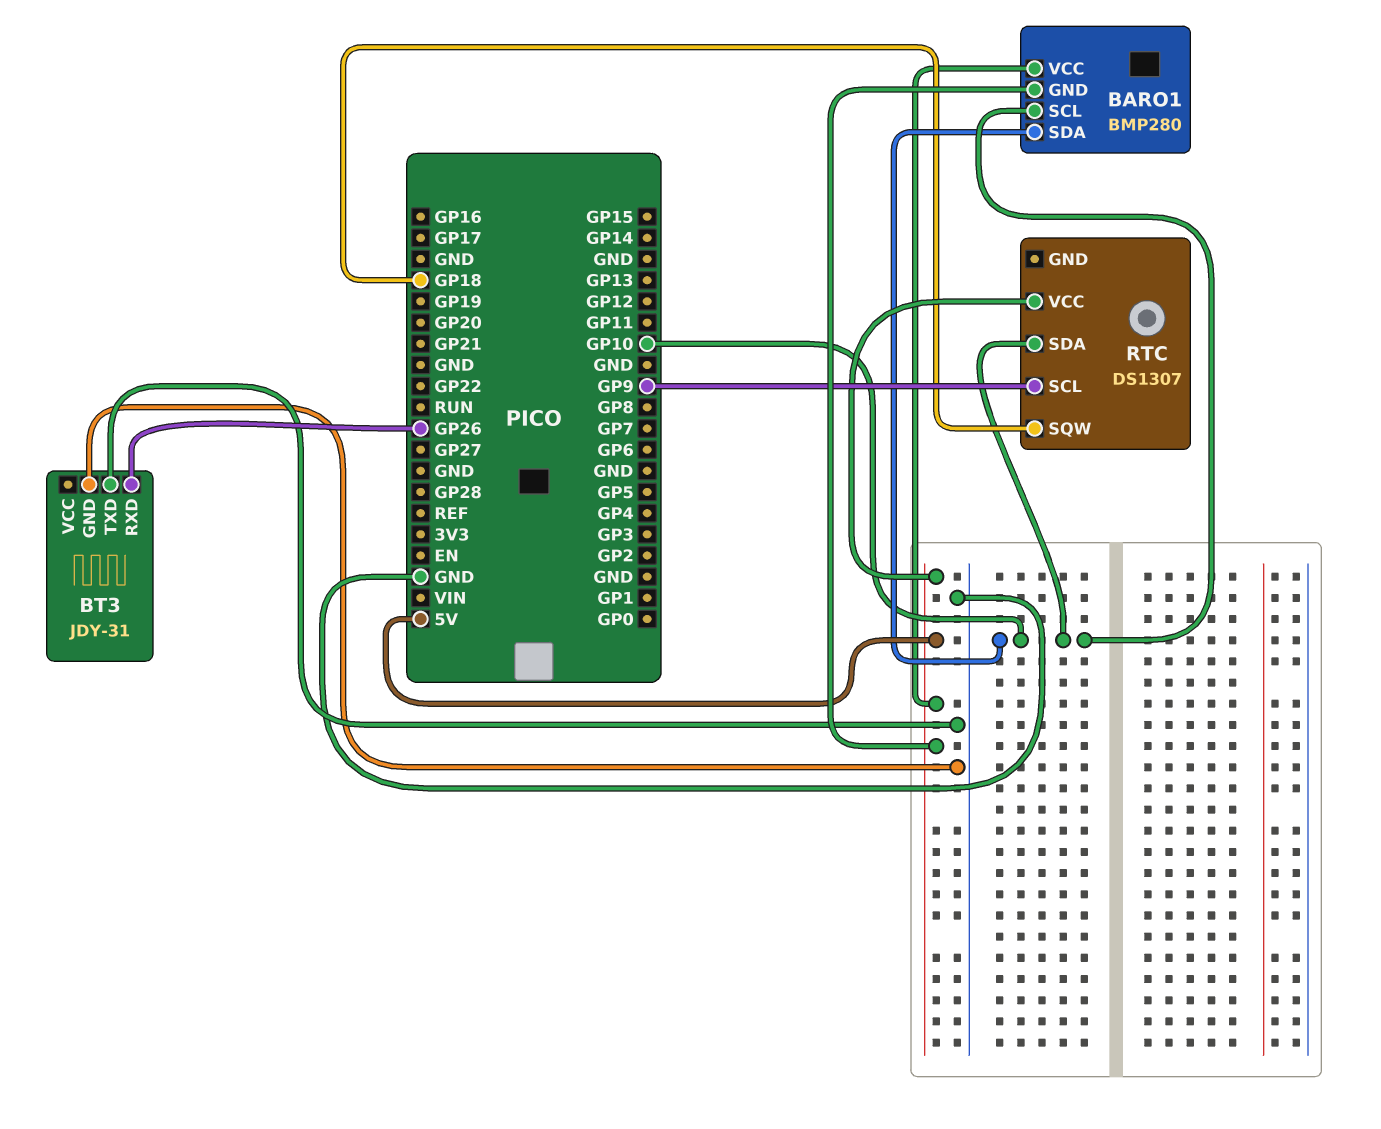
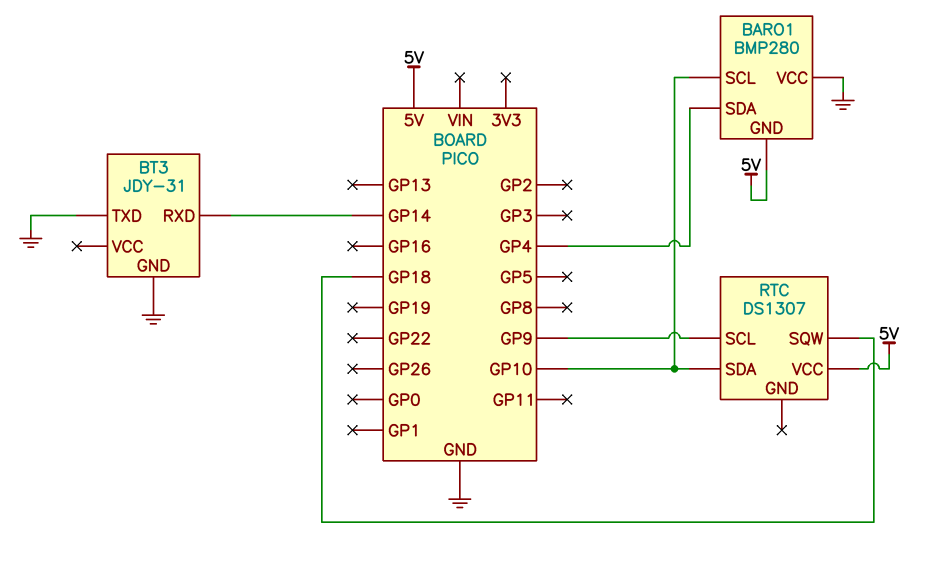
BARO1 pin SDA: GP10 -> GP4
BARO1 pin VCC: 5V -> GND
BT3 pin RXD: GP26 -> GP14

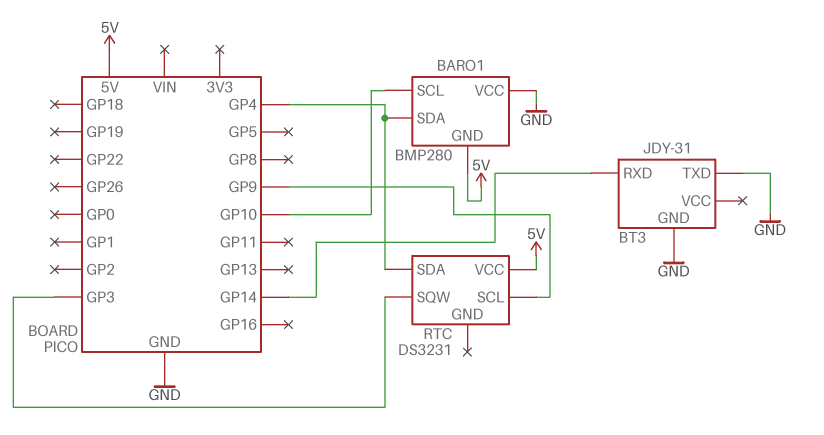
RTC: DS1307 -> DS3231
RTC pin SDA: GP10 -> GP4
RTC pin SQW: GP18 -> GP3

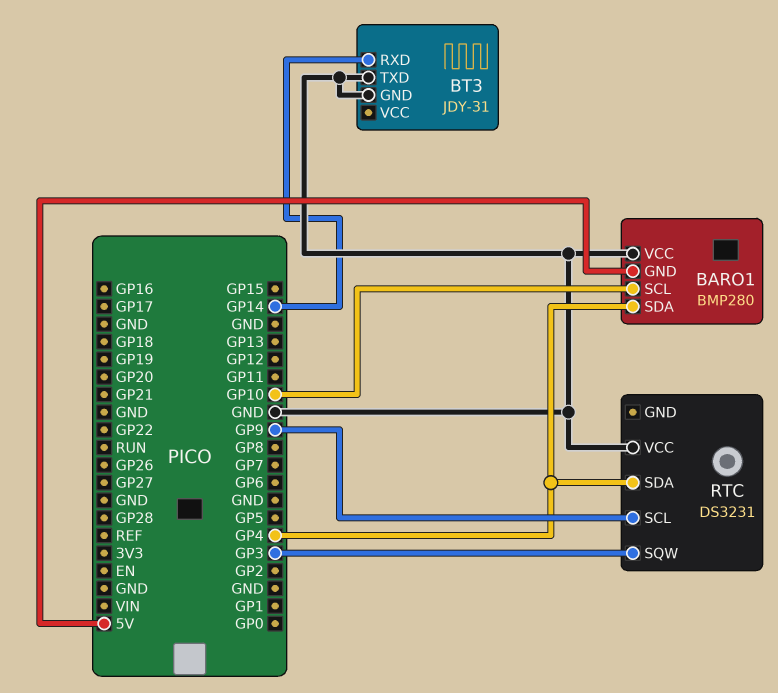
RTC pin VCC: 5V -> GND

